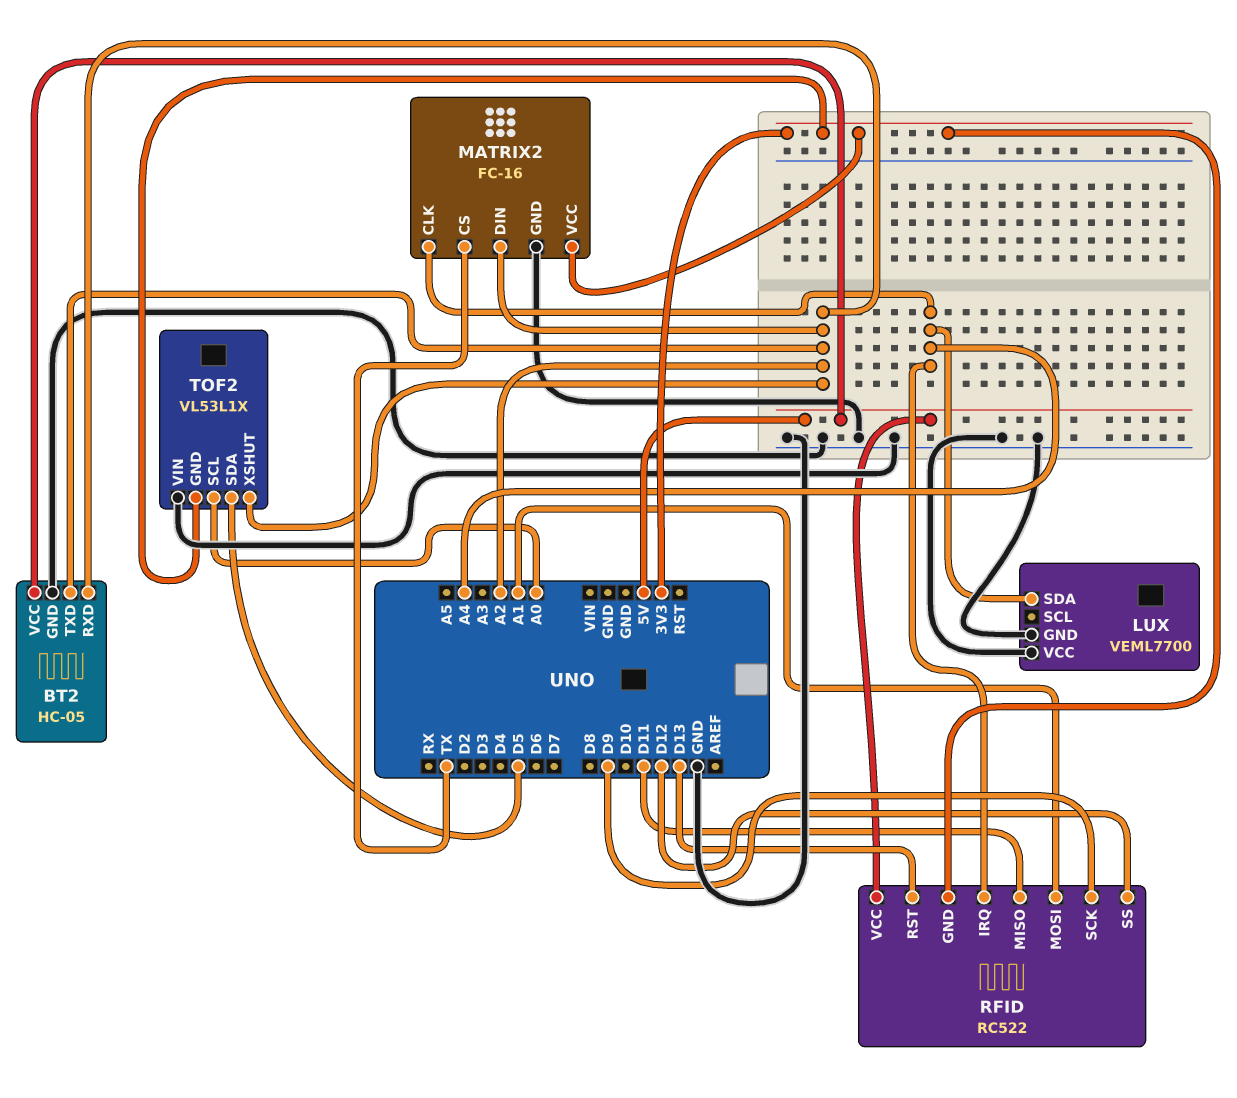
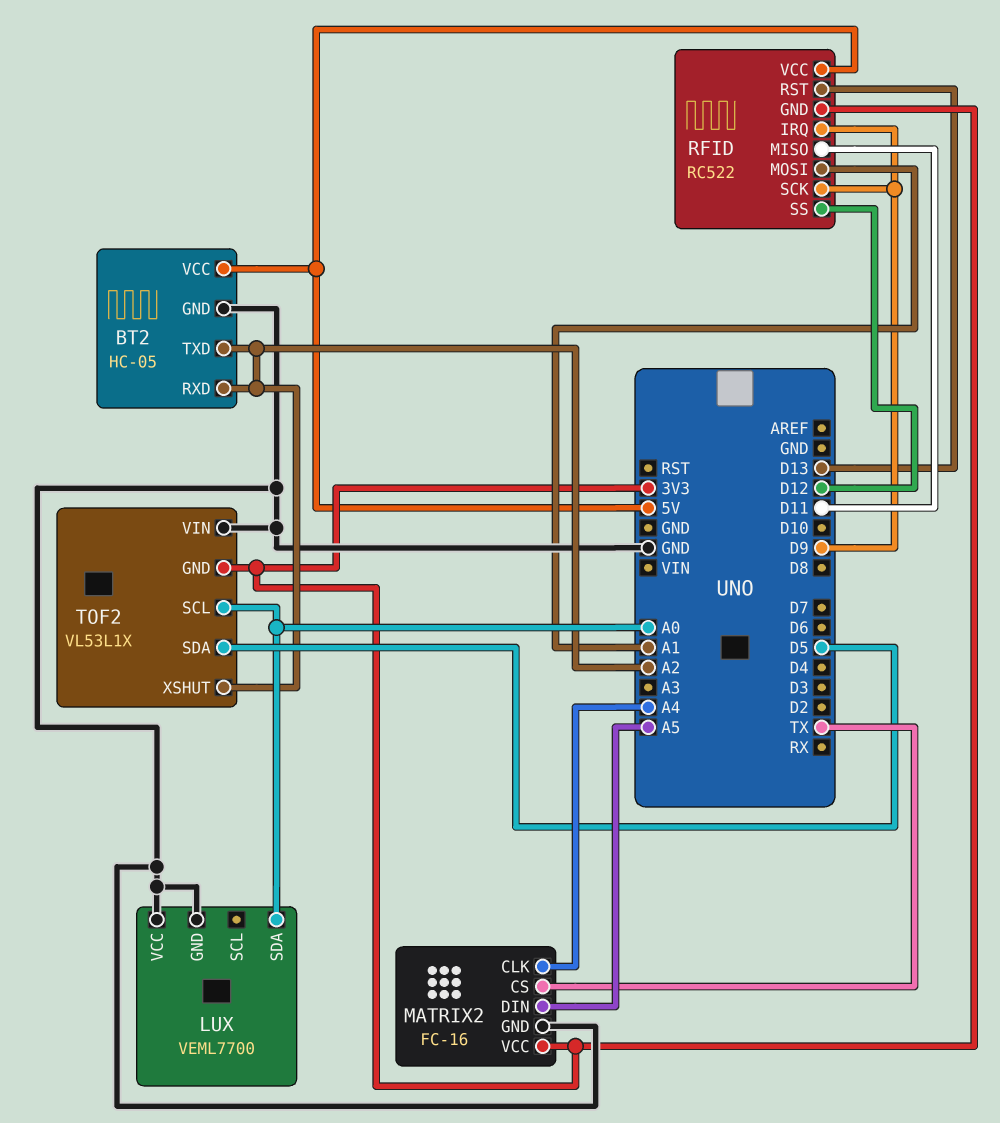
LUX pin SDA: A4 -> A0
MATRIX2 pin DIN: A2 -> A5
RFID pin IRQ: A4 -> D9

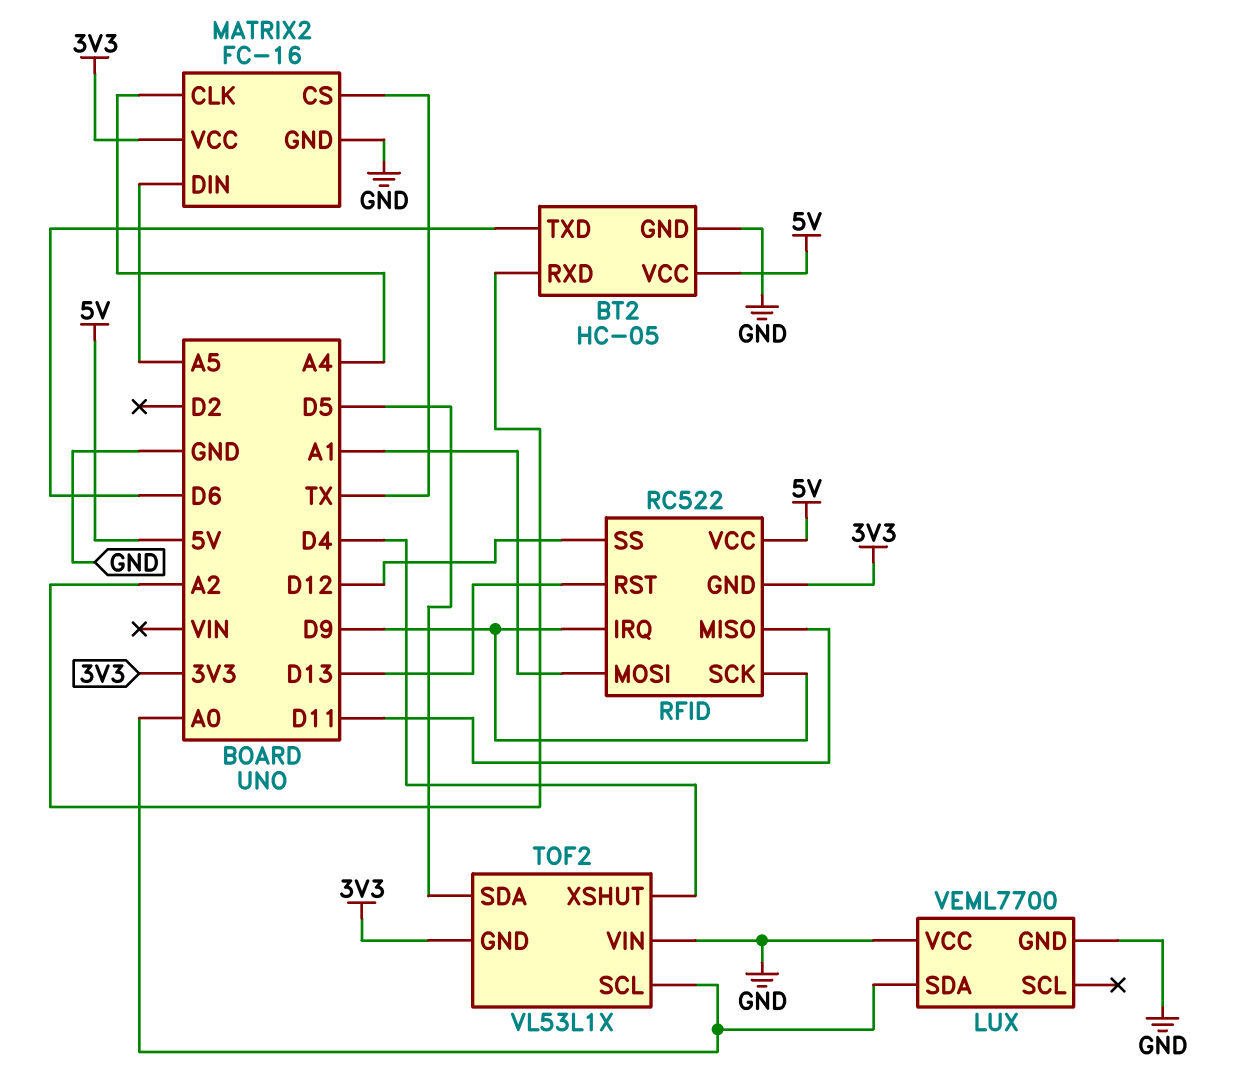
BT2 pin TXD: A2 -> D6
TOF2 pin XSHUT: A2 -> D4

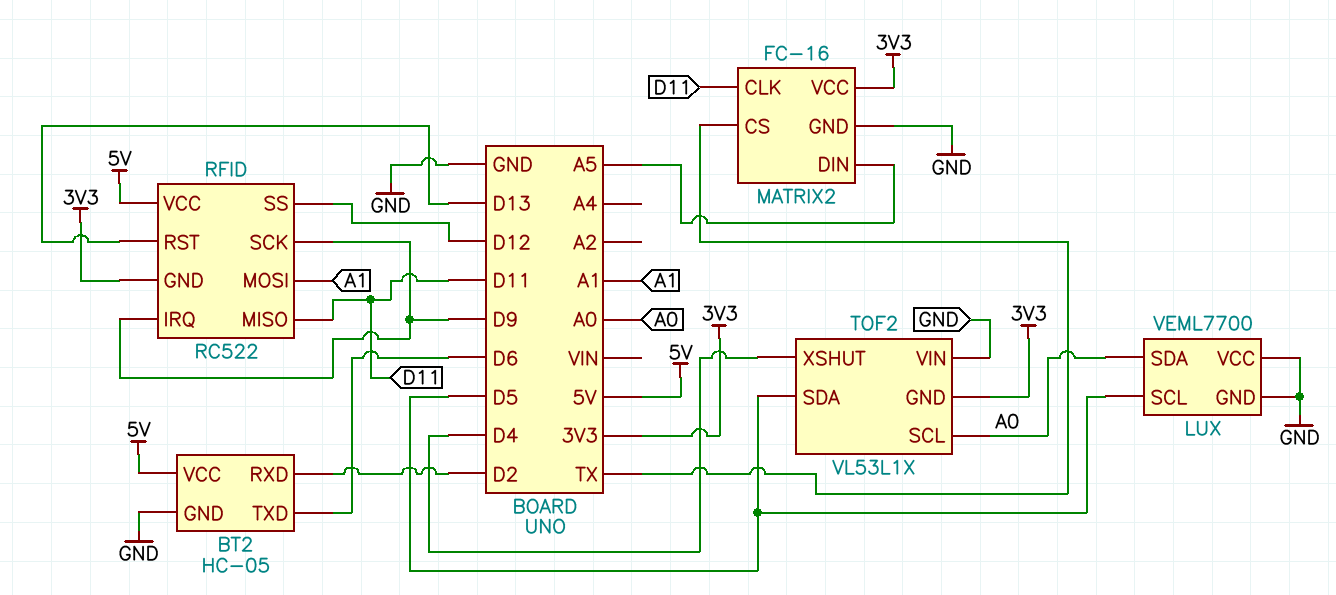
BT2 pin RXD: A2 -> D2
LUX pin SCL: none -> D5
MATRIX2 pin CLK: A4 -> D11

